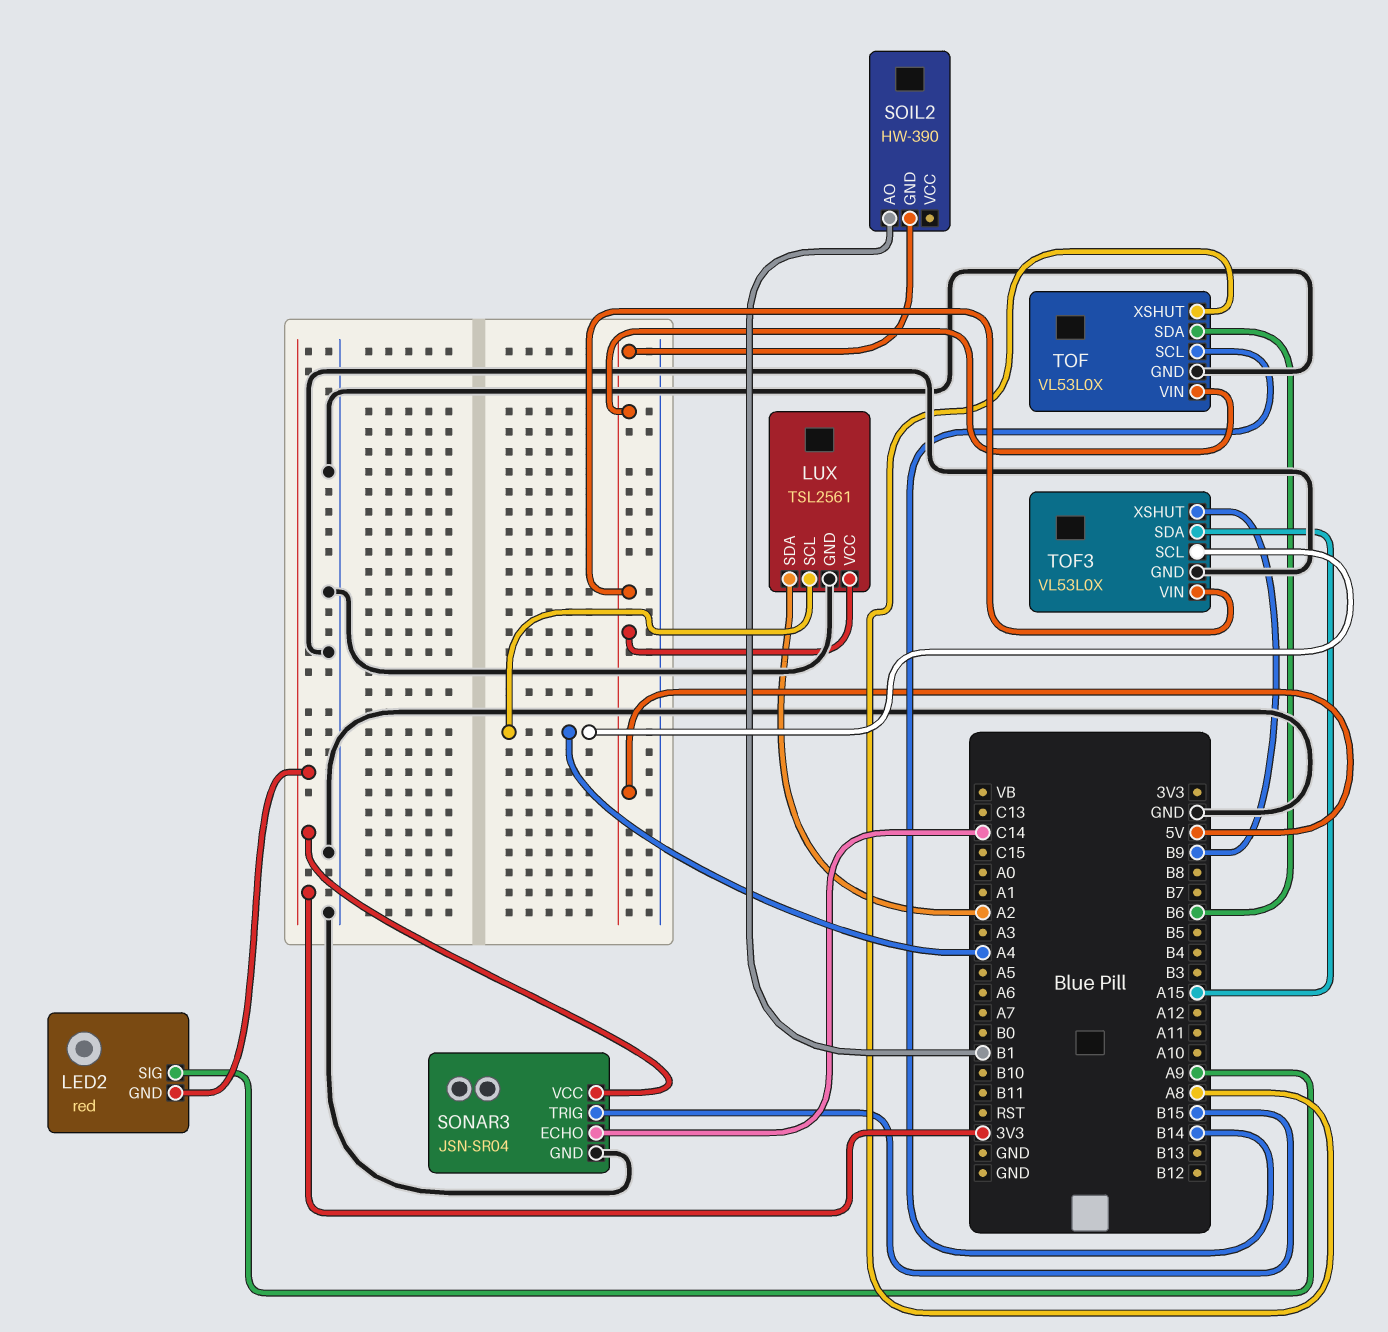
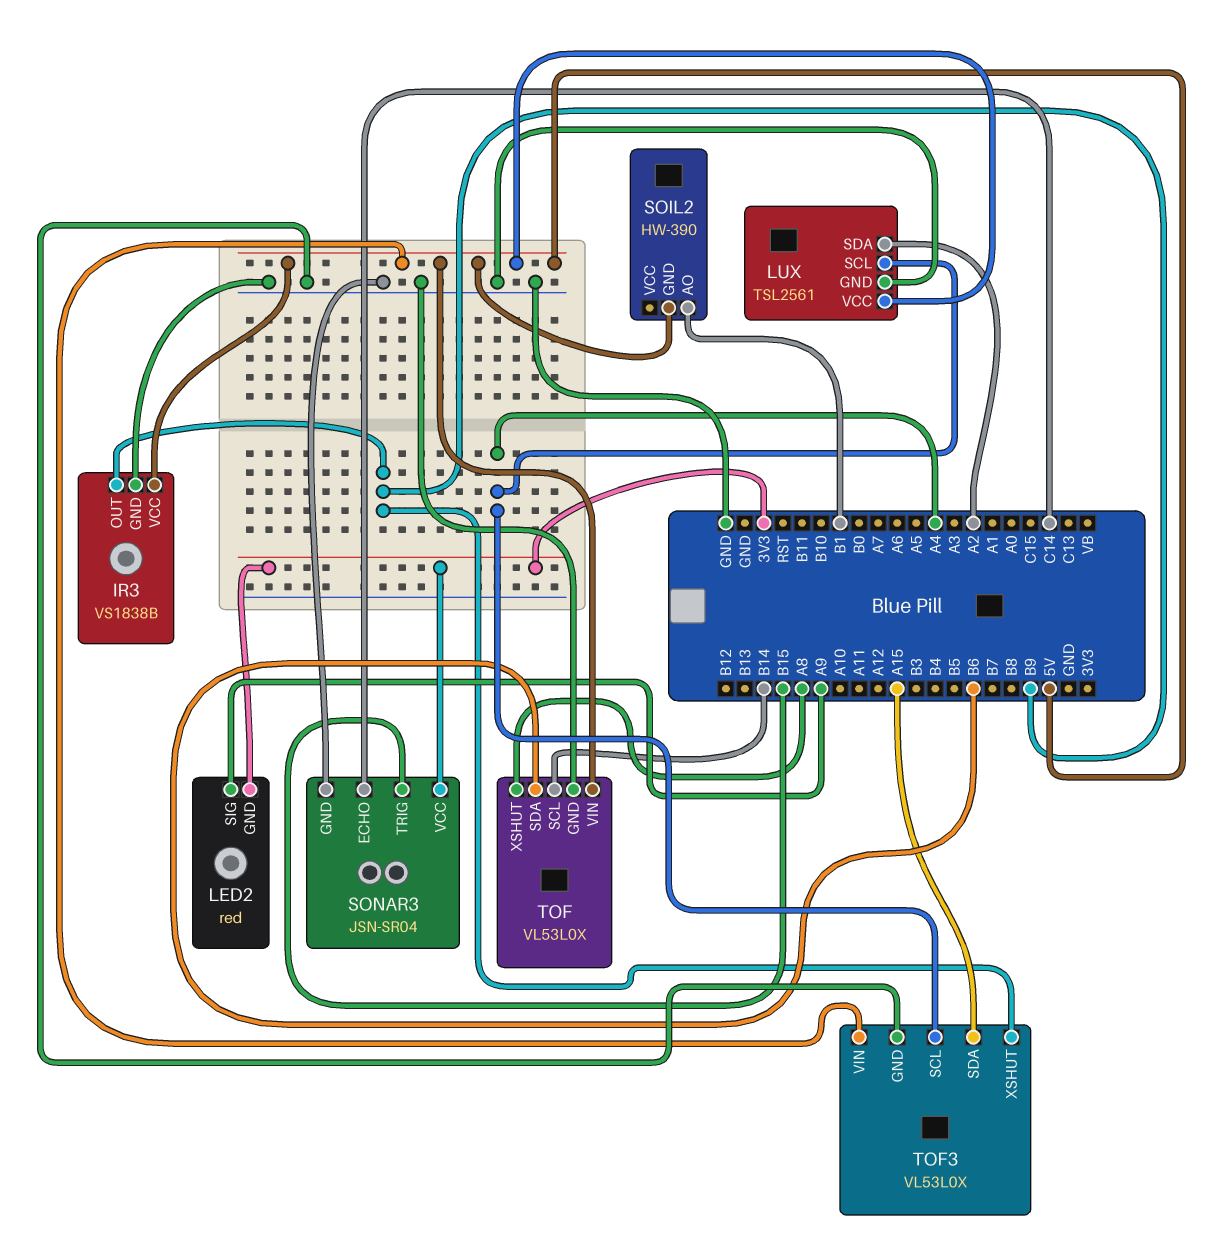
IR3: none -> VS1838B
IR3 pin GND: none -> GND
IR3 pin OUT: none -> B9
IR3 pin VCC: none -> 5V

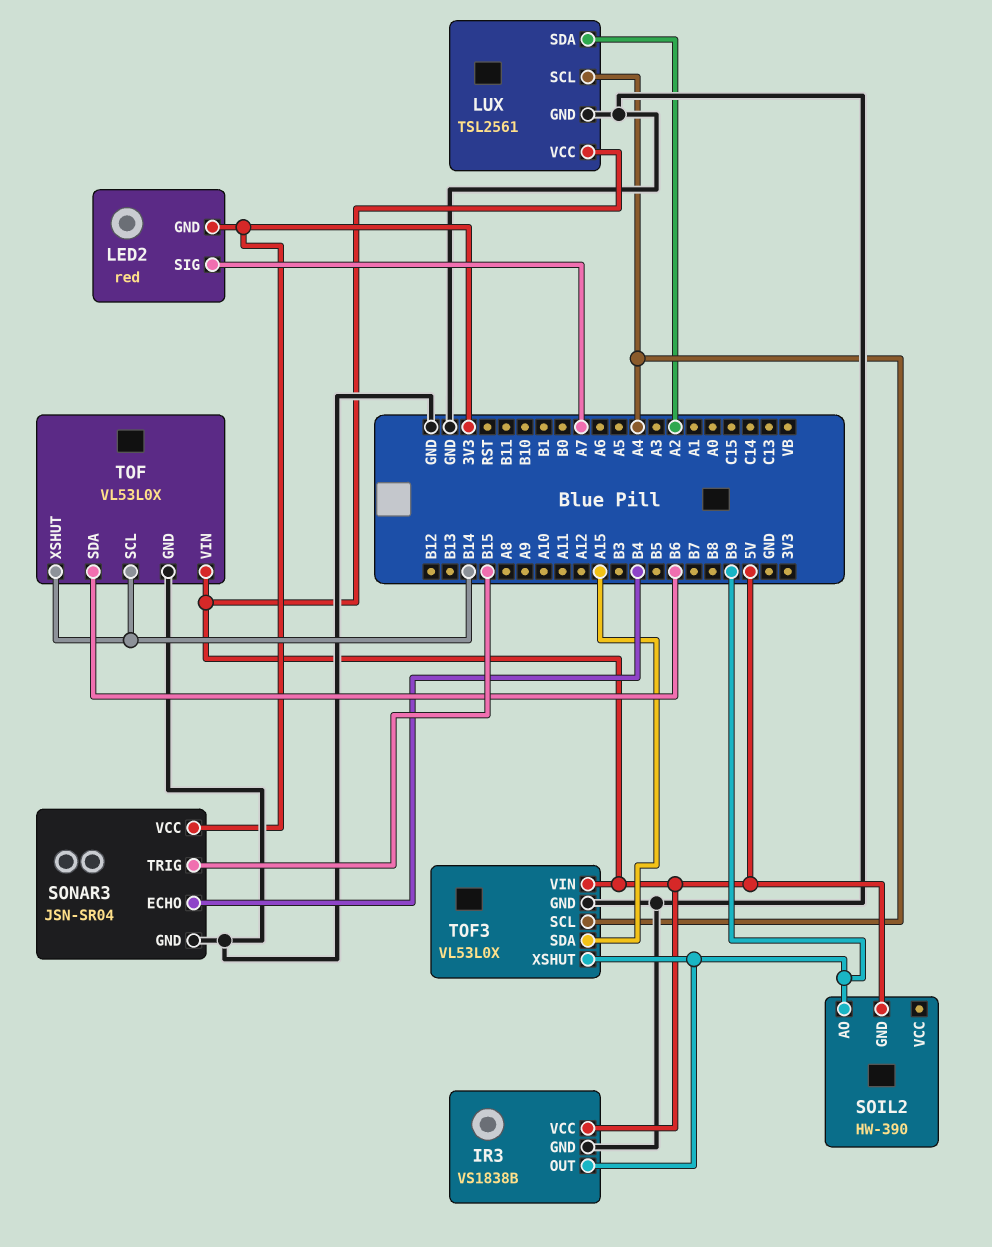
LED2 pin SIG: A9 -> A7
SOIL2 pin AO: B1 -> B9
SONAR3 pin ECHO: C14 -> B4
TOF pin XSHUT: A8 -> B14

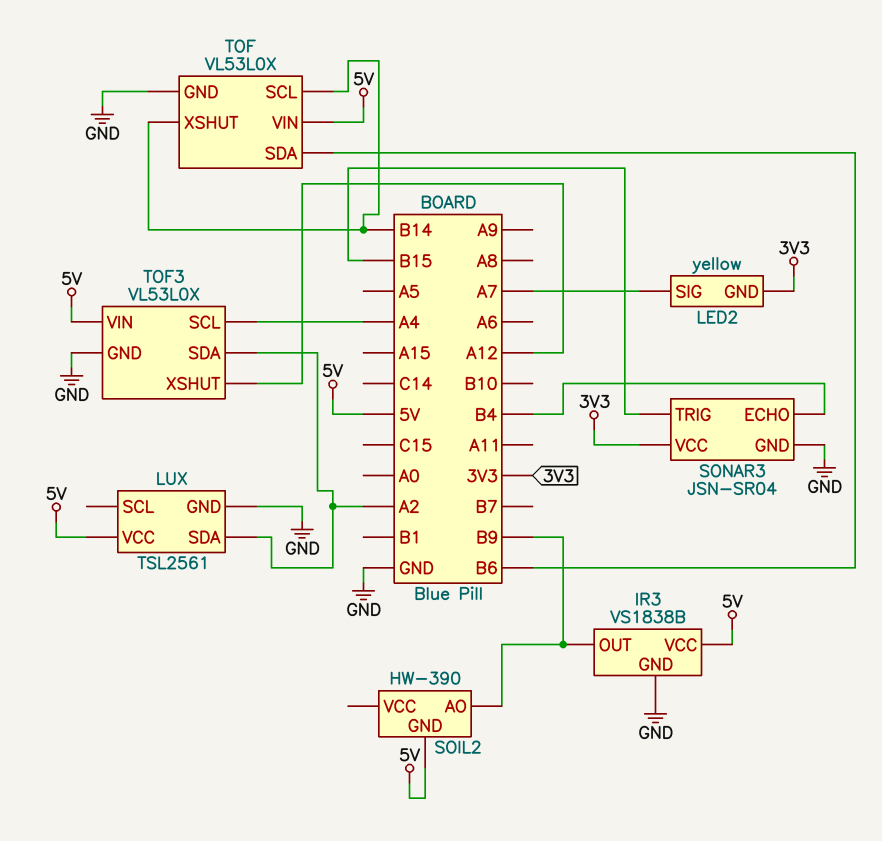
LED2: red -> yellow
LUX pin SCL: A4 -> none
TOF3 pin SDA: A15 -> A2
TOF3 pin XSHUT: B9 -> A12

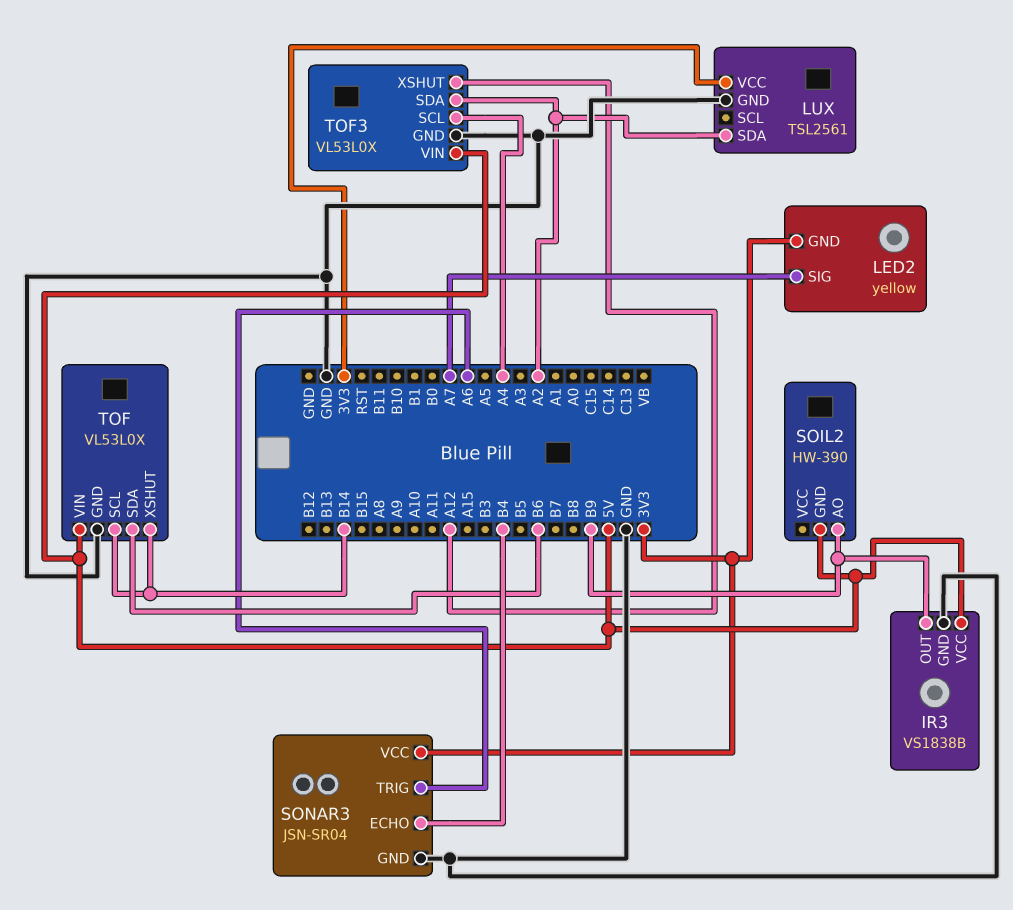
LUX pin VCC: 5V -> 3V3
SONAR3 pin TRIG: B15 -> A6

